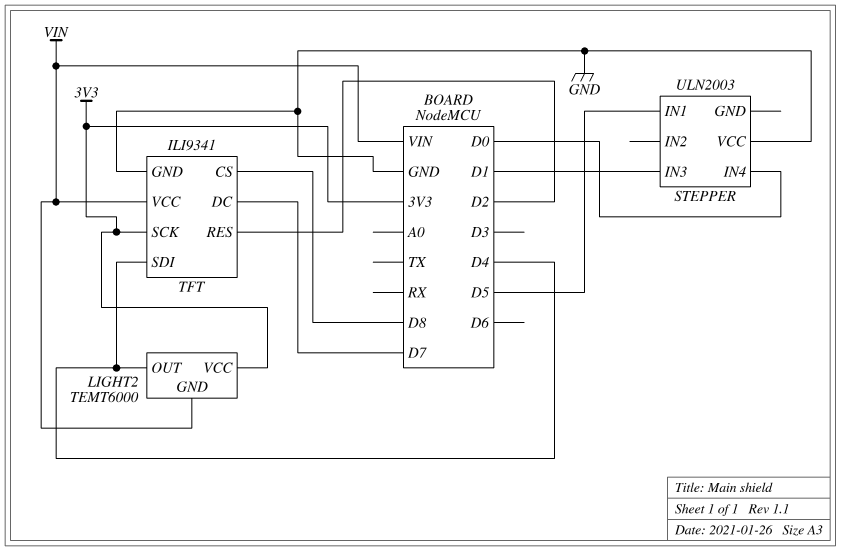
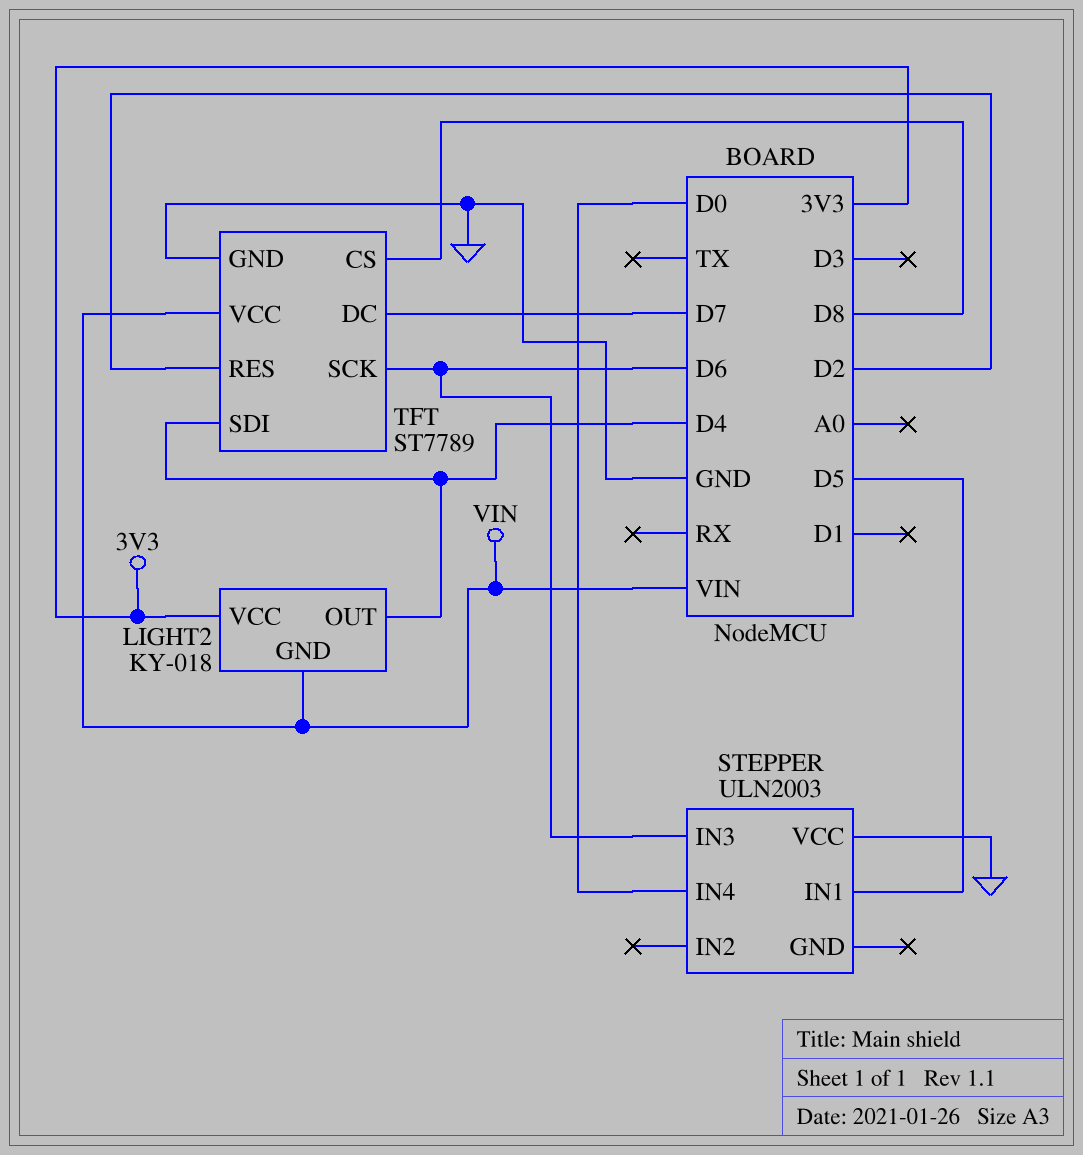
LIGHT2: TEMT6000 -> KY-018
STEPPER pin IN3: D1 -> D6
TFT: ILI9341 -> ST7789
TFT pin SCK: 3V3 -> D6

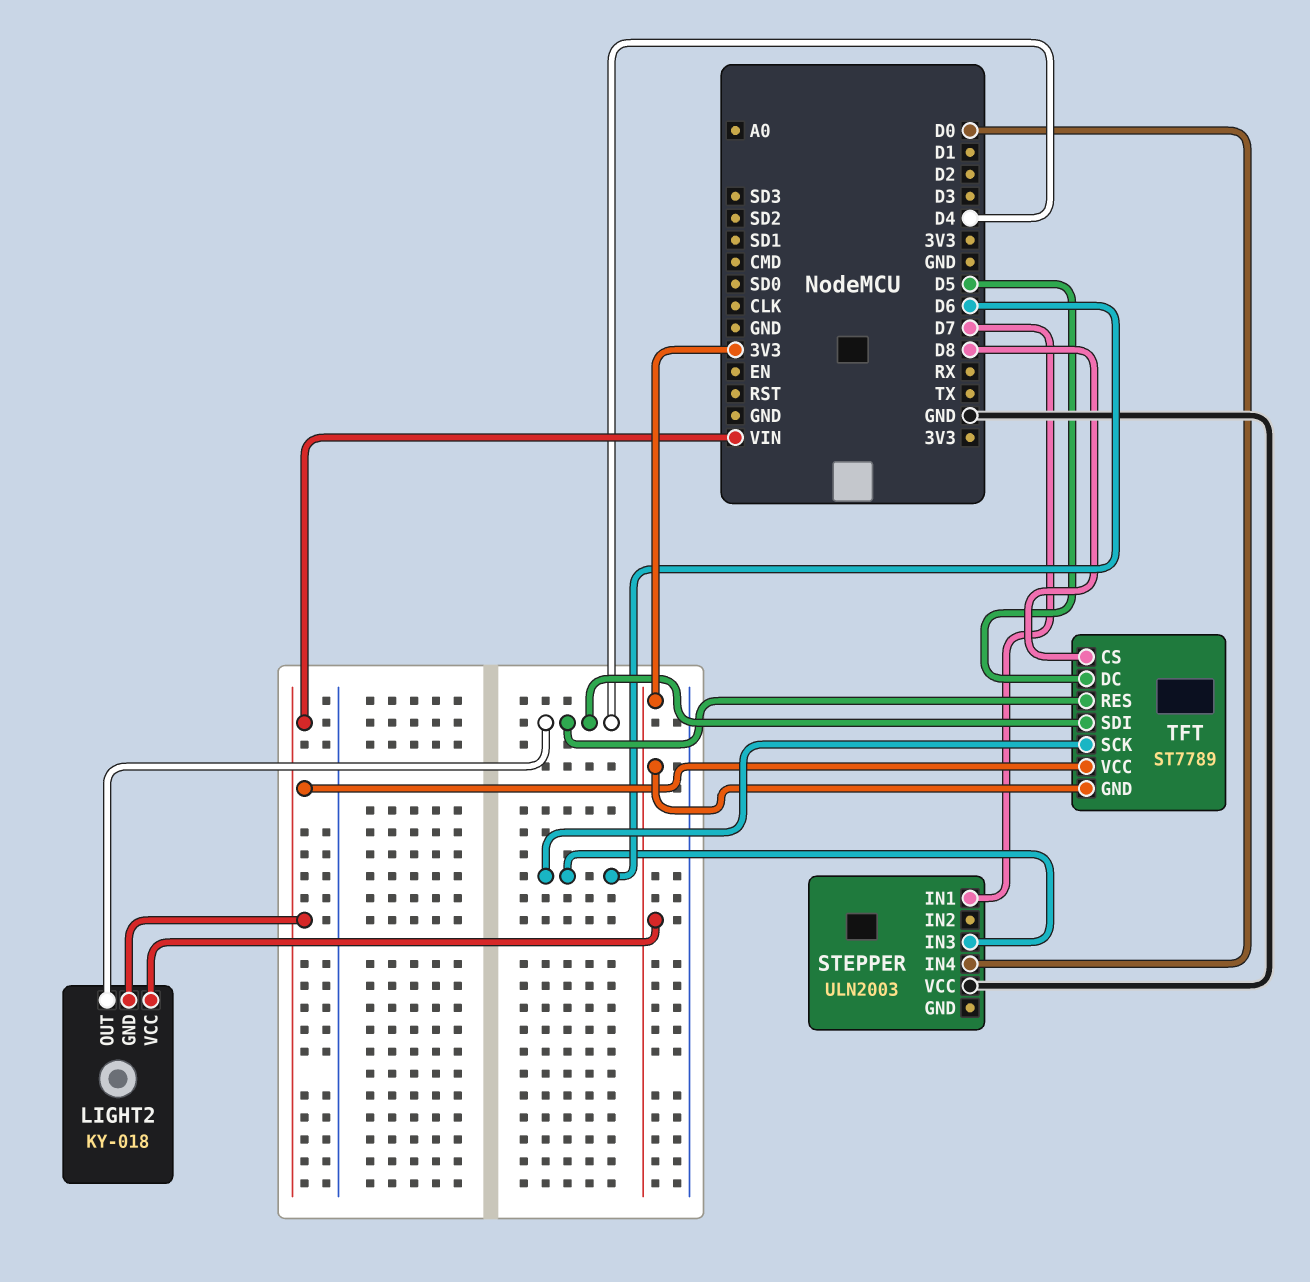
STEPPER pin IN1: D5 -> D7
TFT pin DC: D7 -> D5
TFT pin GND: GND -> 3V3
TFT pin RES: D2 -> D4

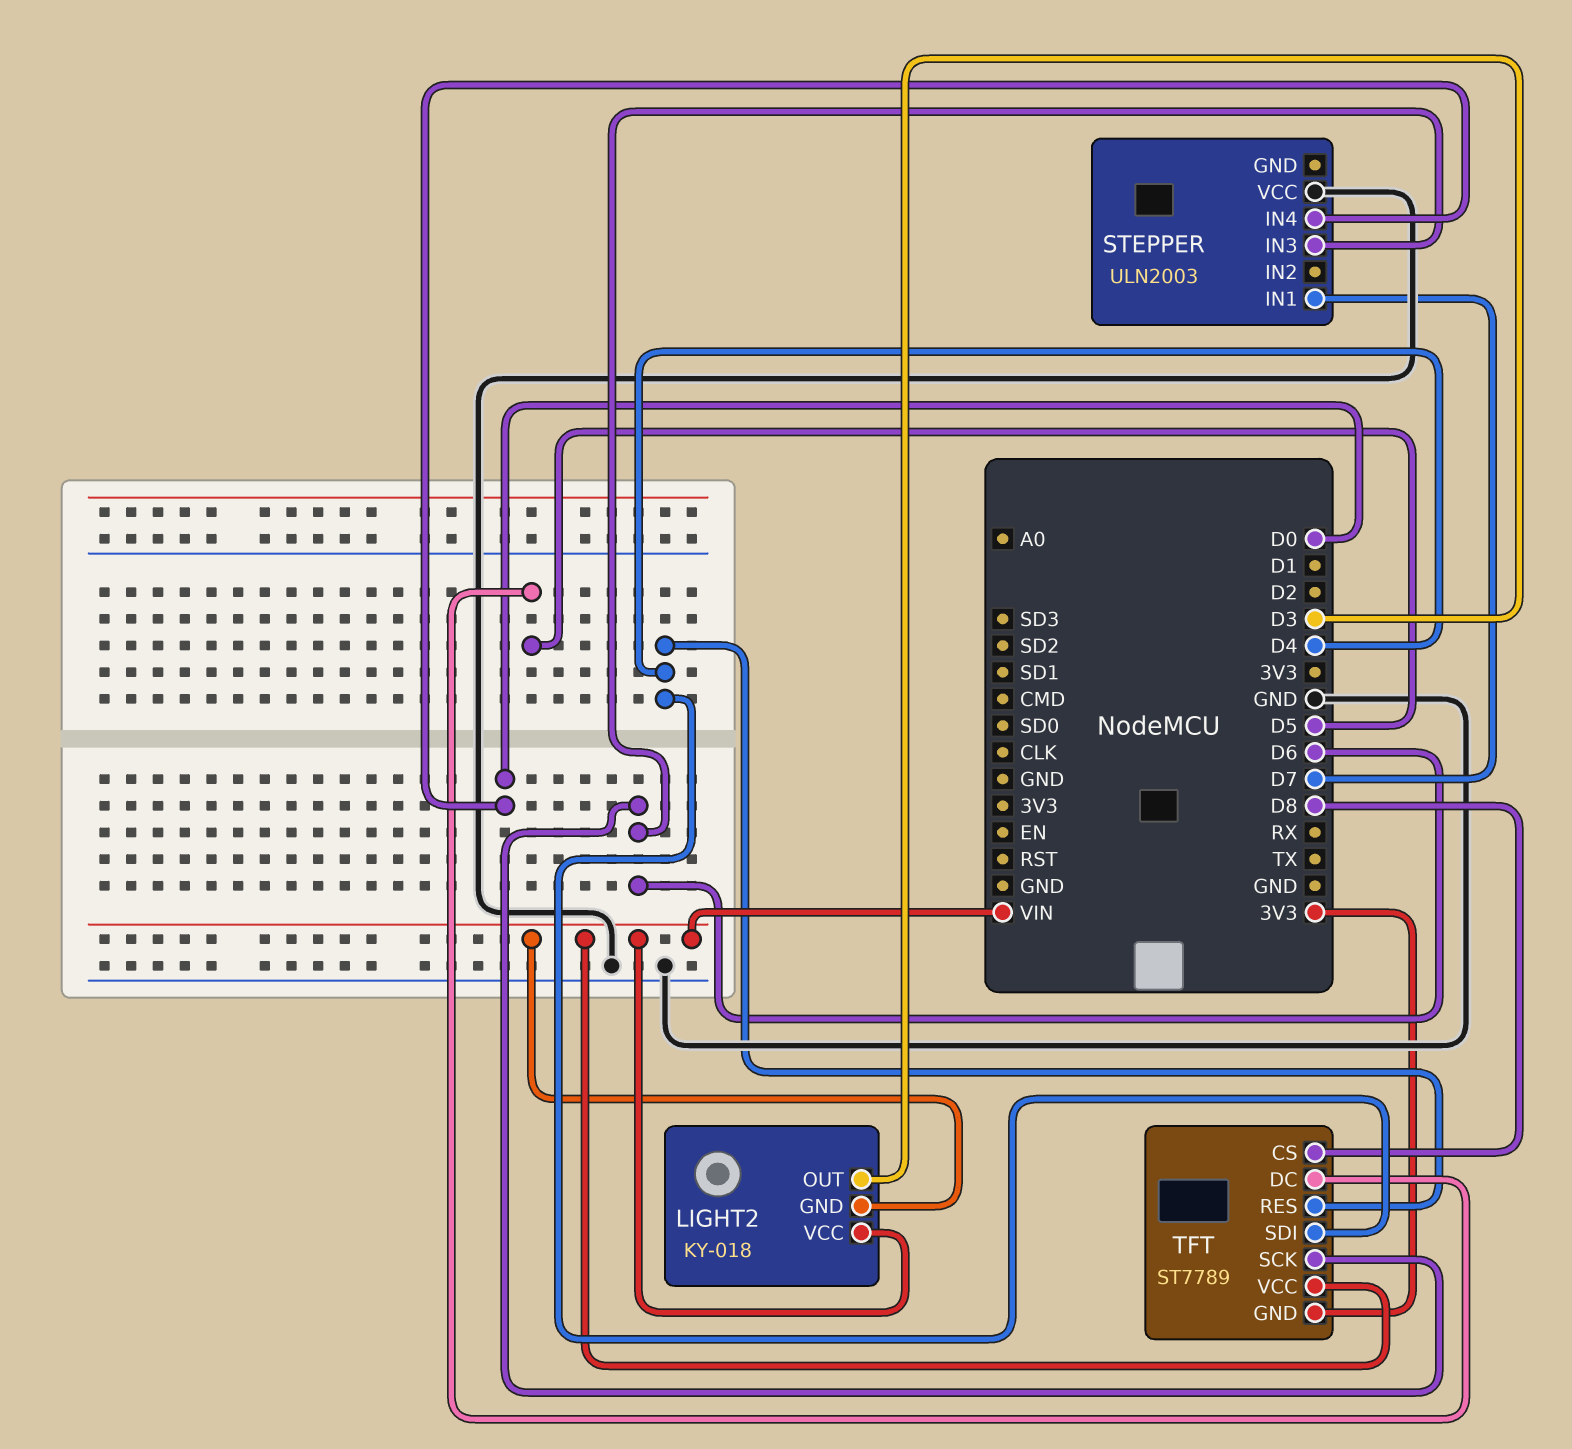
LIGHT2 pin OUT: D4 -> D3
LIGHT2 pin VCC: 3V3 -> VIN

